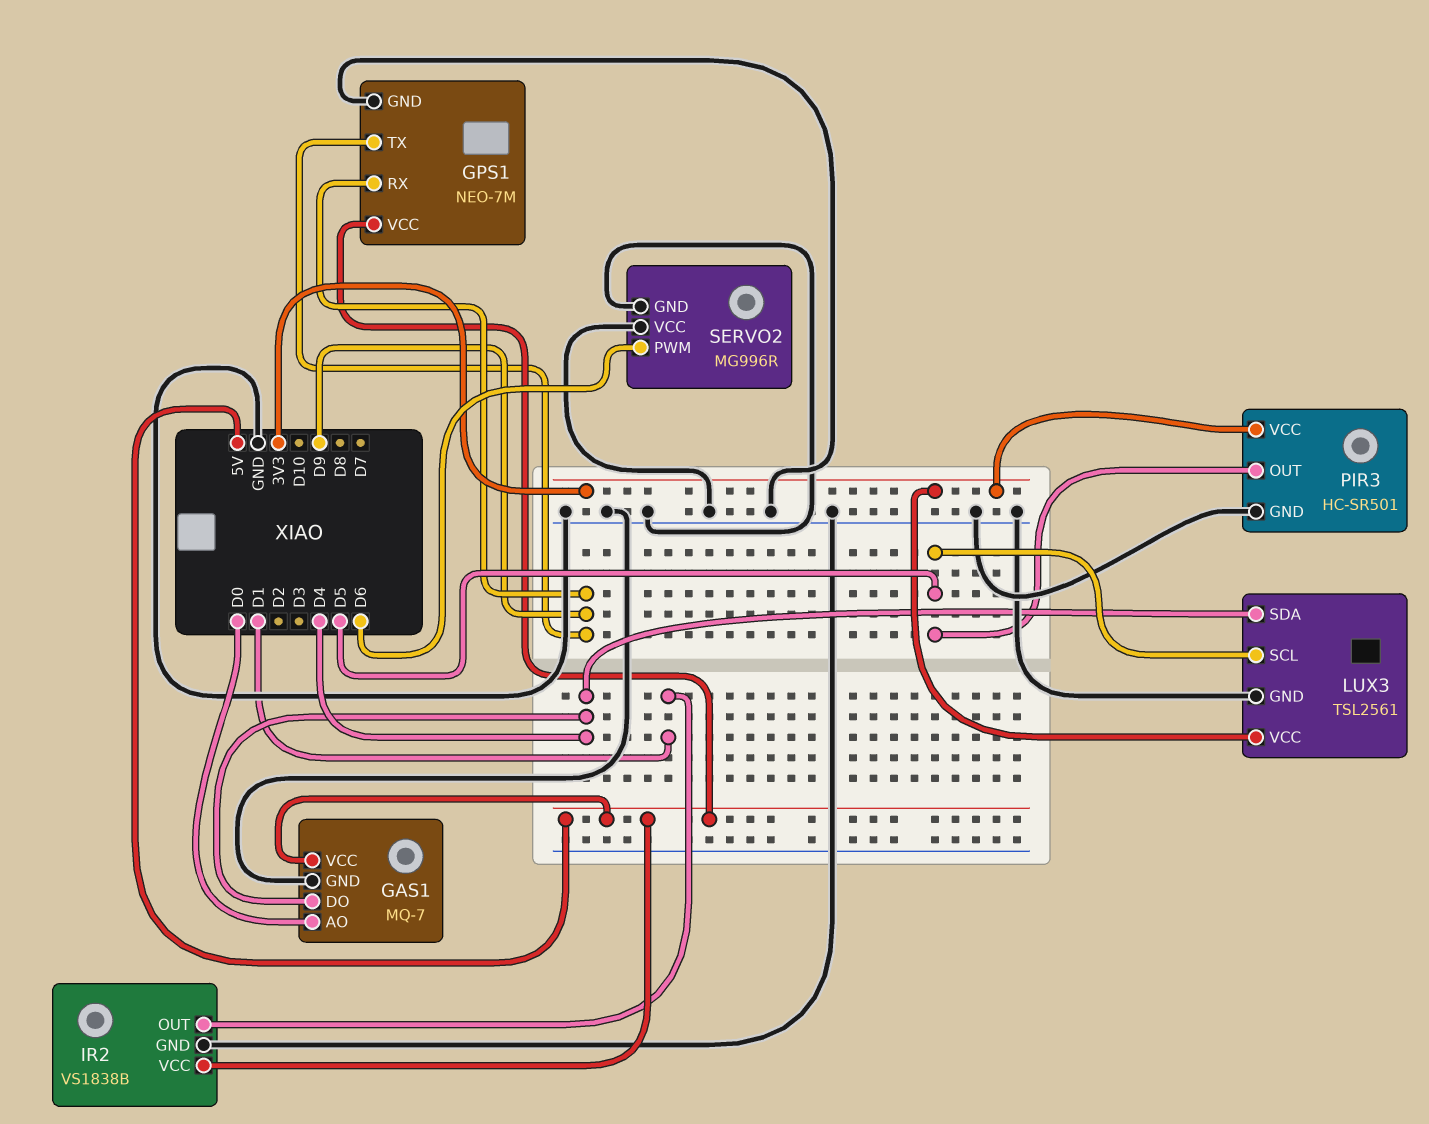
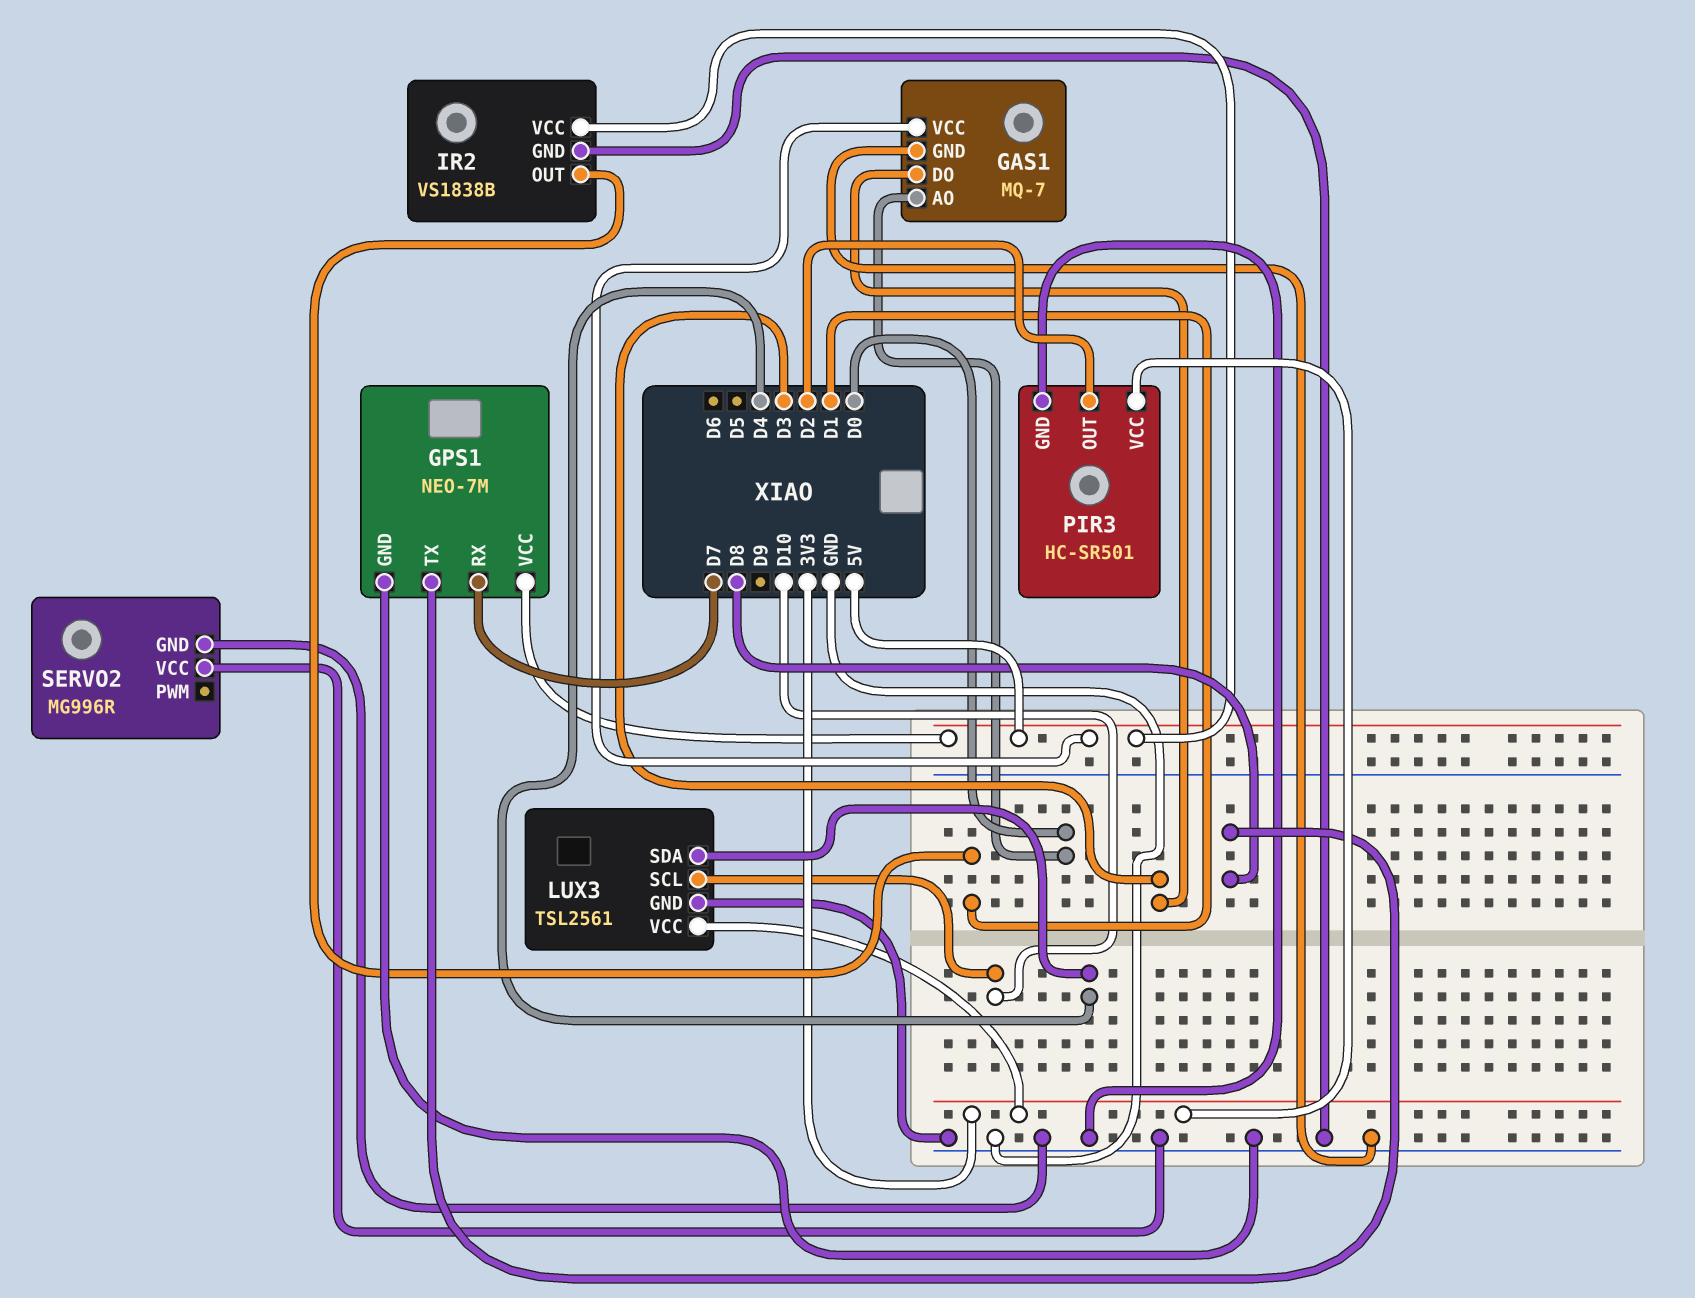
GAS1 pin DO: D4 -> D3
GPS1 pin RX: D9 -> D7
GPS1 pin TX: D9 -> D8
LUX3 pin SCL: D5 -> D10
PIR3 pin OUT: D5 -> D2
SERVO2 pin PWM: D6 -> none

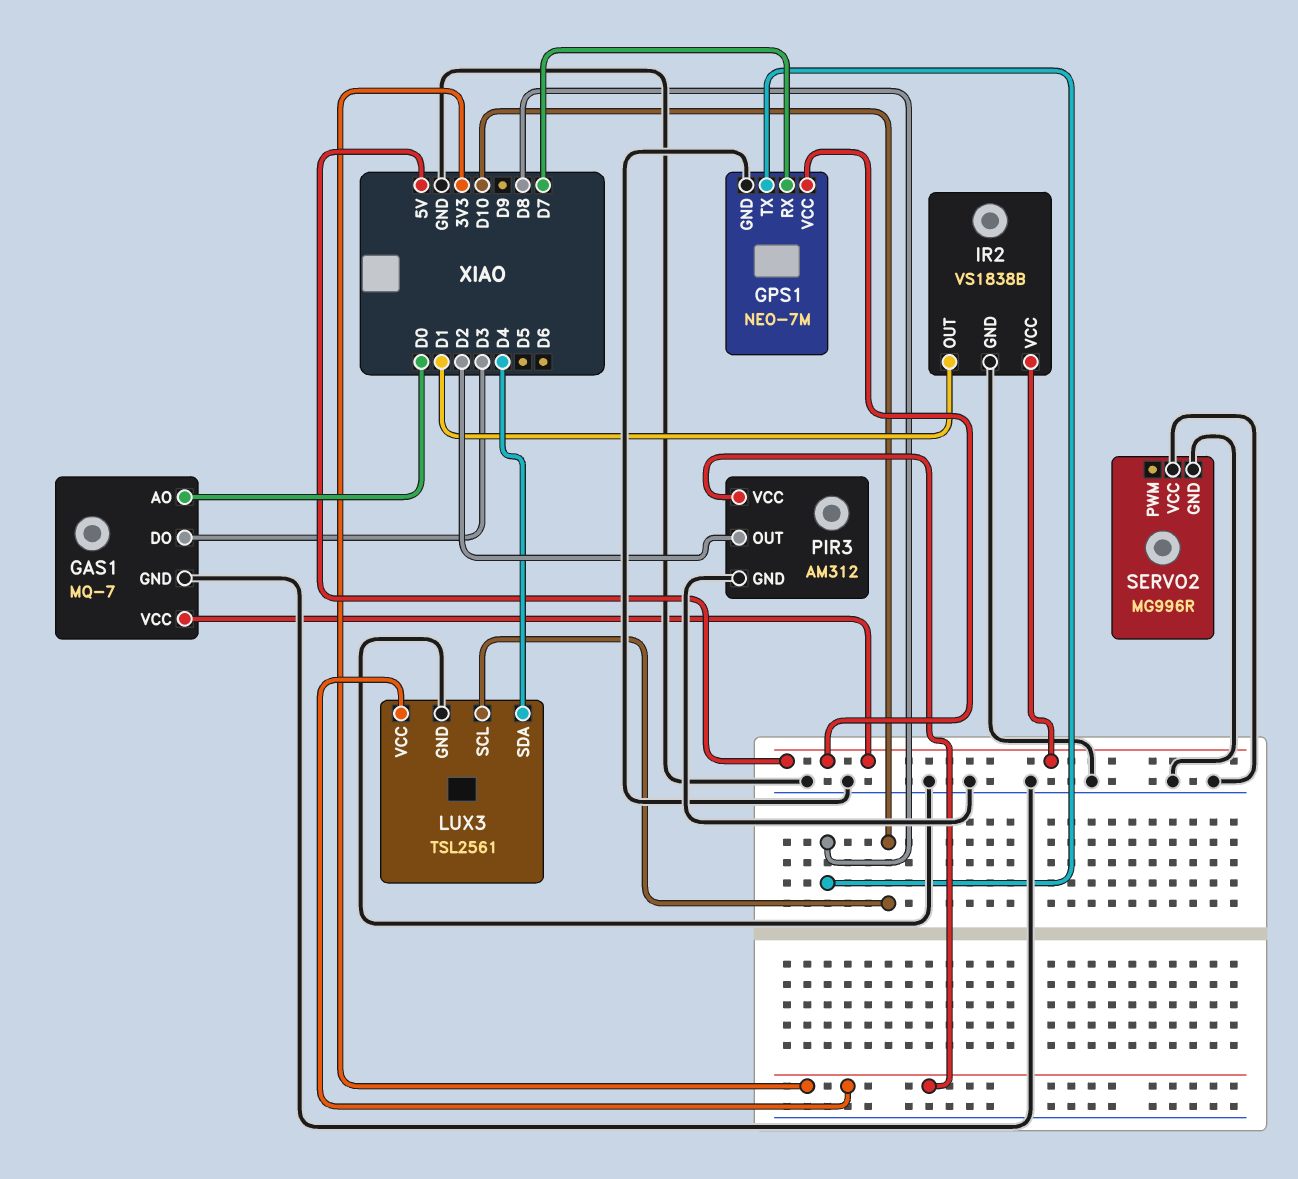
PIR3: HC-SR501 -> AM312

